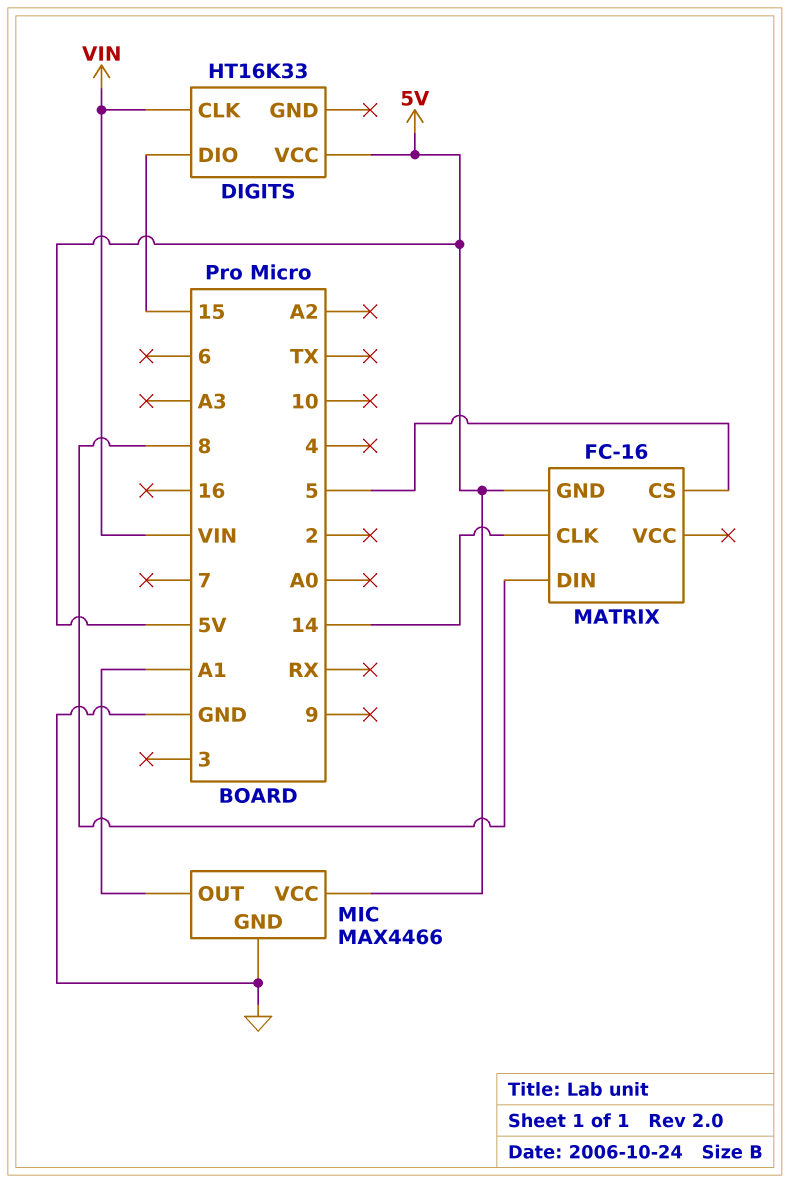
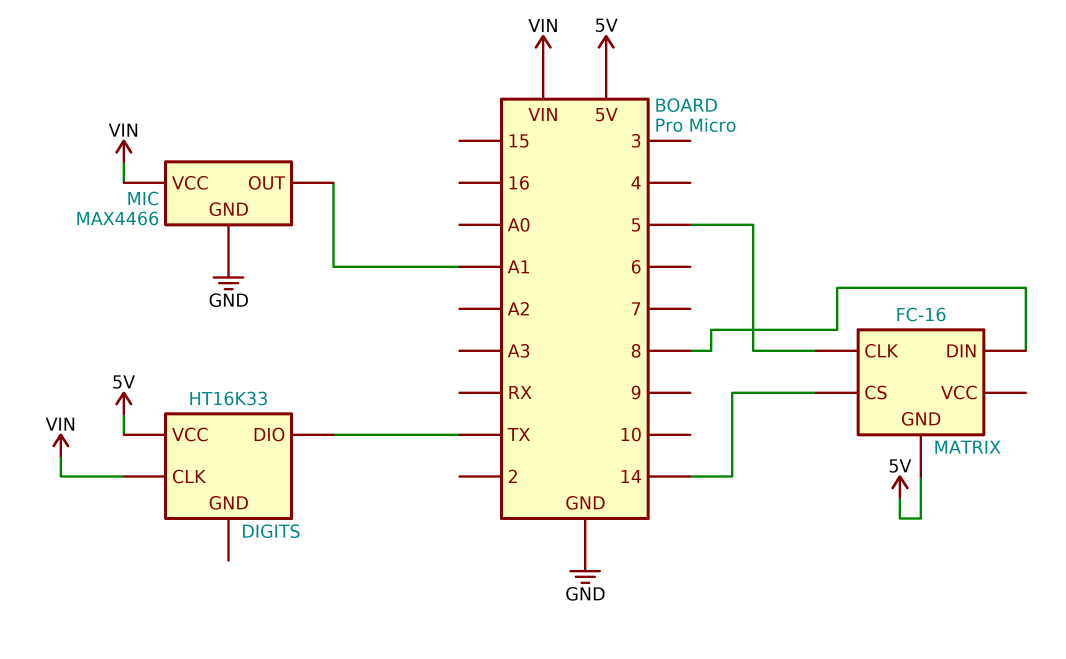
DIGITS pin DIO: 15 -> TX
MATRIX pin CLK: 14 -> 5
MATRIX pin CS: 5 -> 14
MIC pin VCC: 5V -> VIN

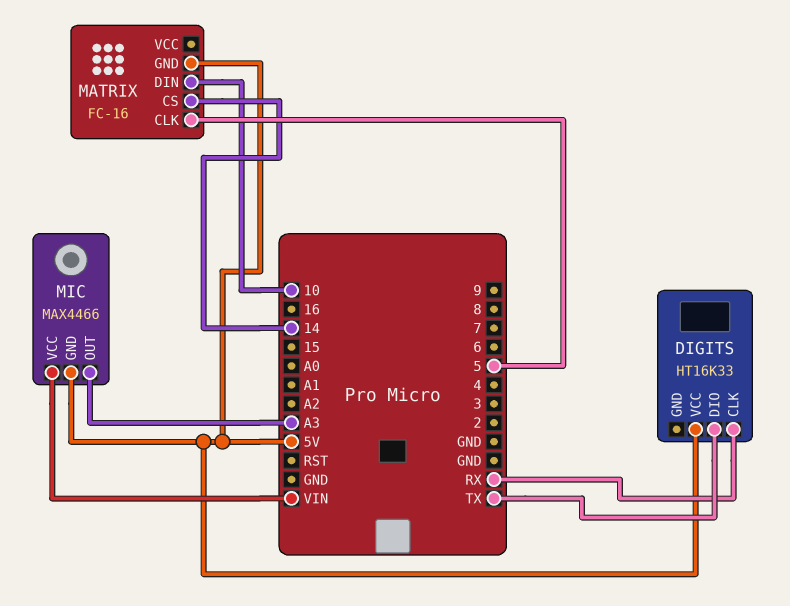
DIGITS pin CLK: VIN -> RX
MATRIX pin DIN: 8 -> 10
MIC pin GND: GND -> 5V
MIC pin OUT: A1 -> A3

